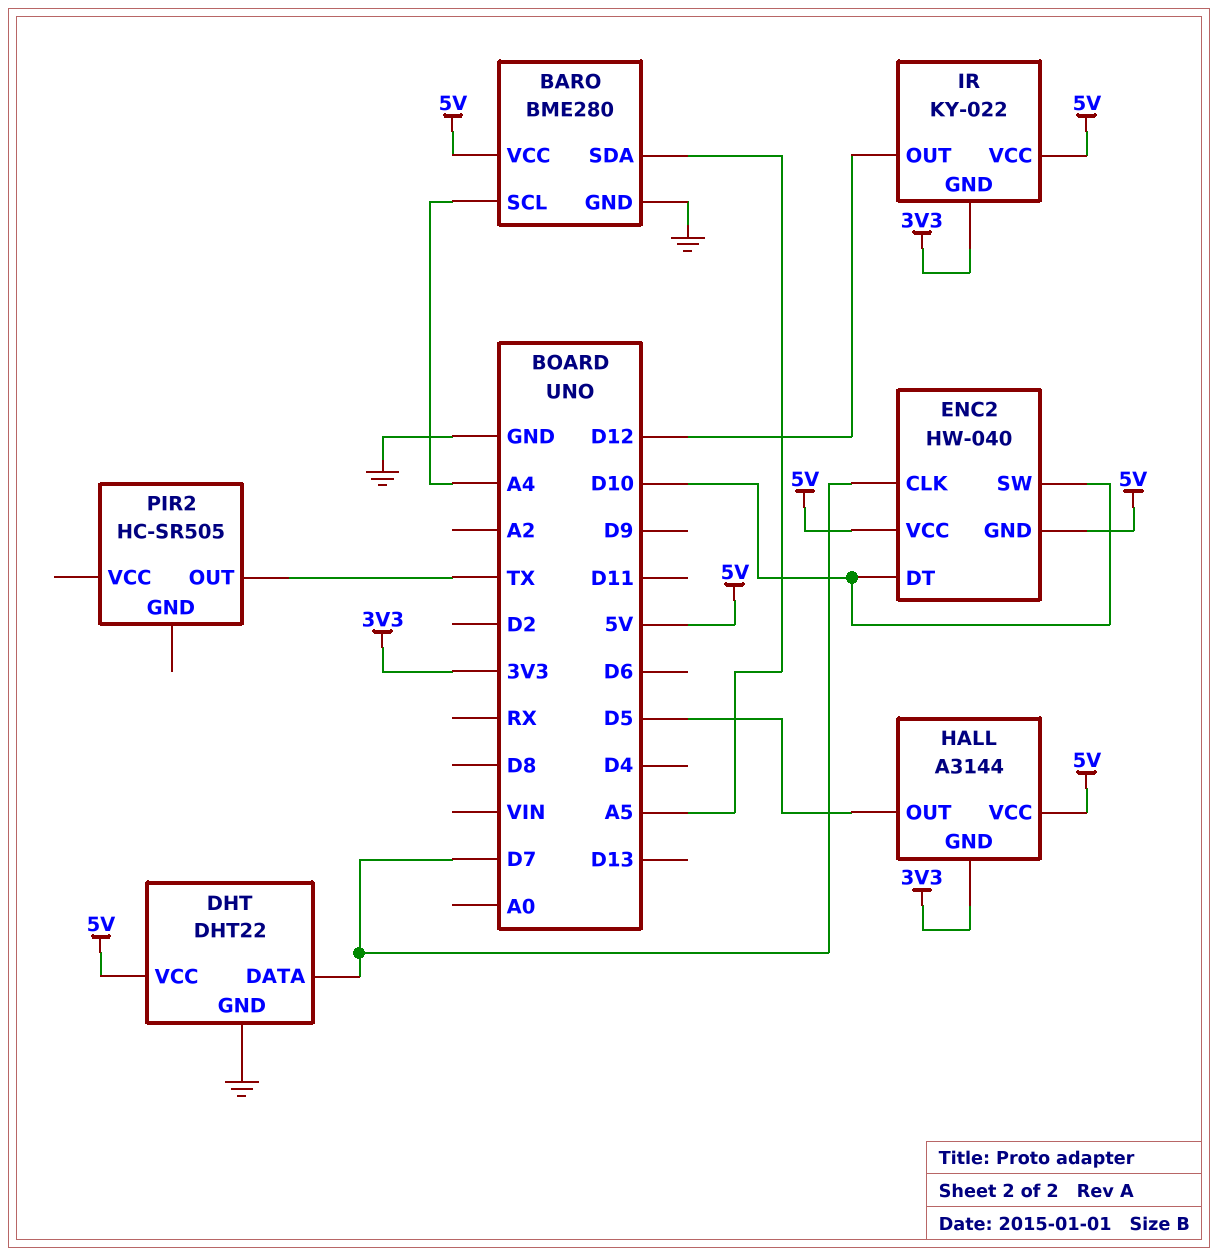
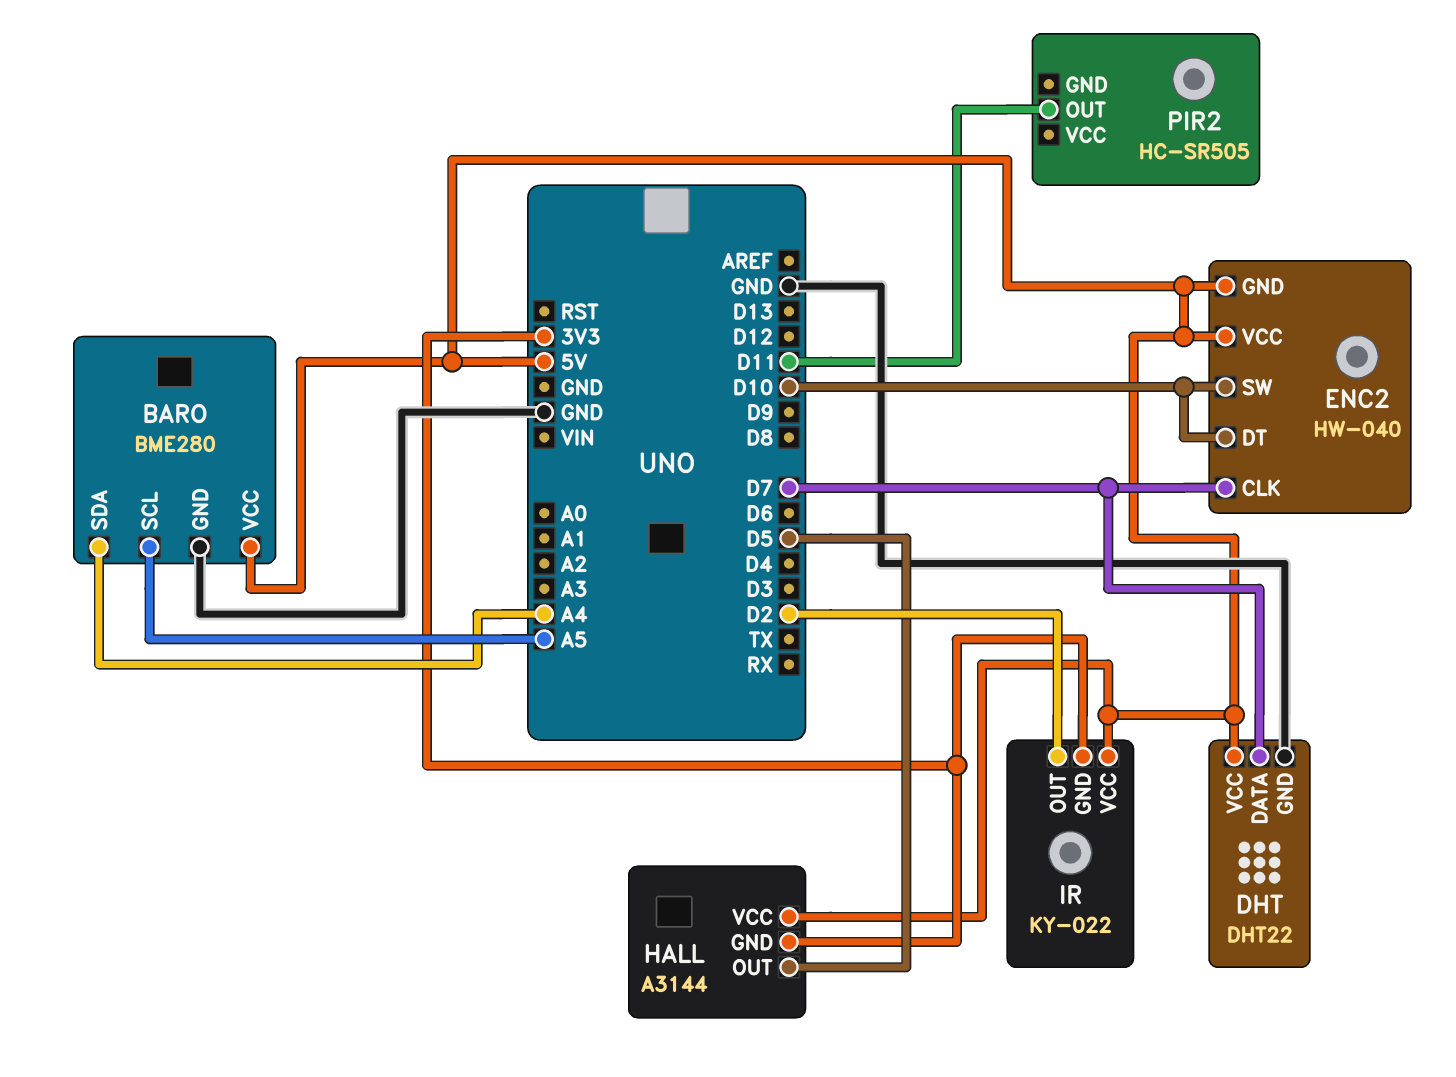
BARO pin SCL: A4 -> A5
BARO pin SDA: A5 -> A4
IR pin OUT: D12 -> D2
PIR2 pin OUT: TX -> D11

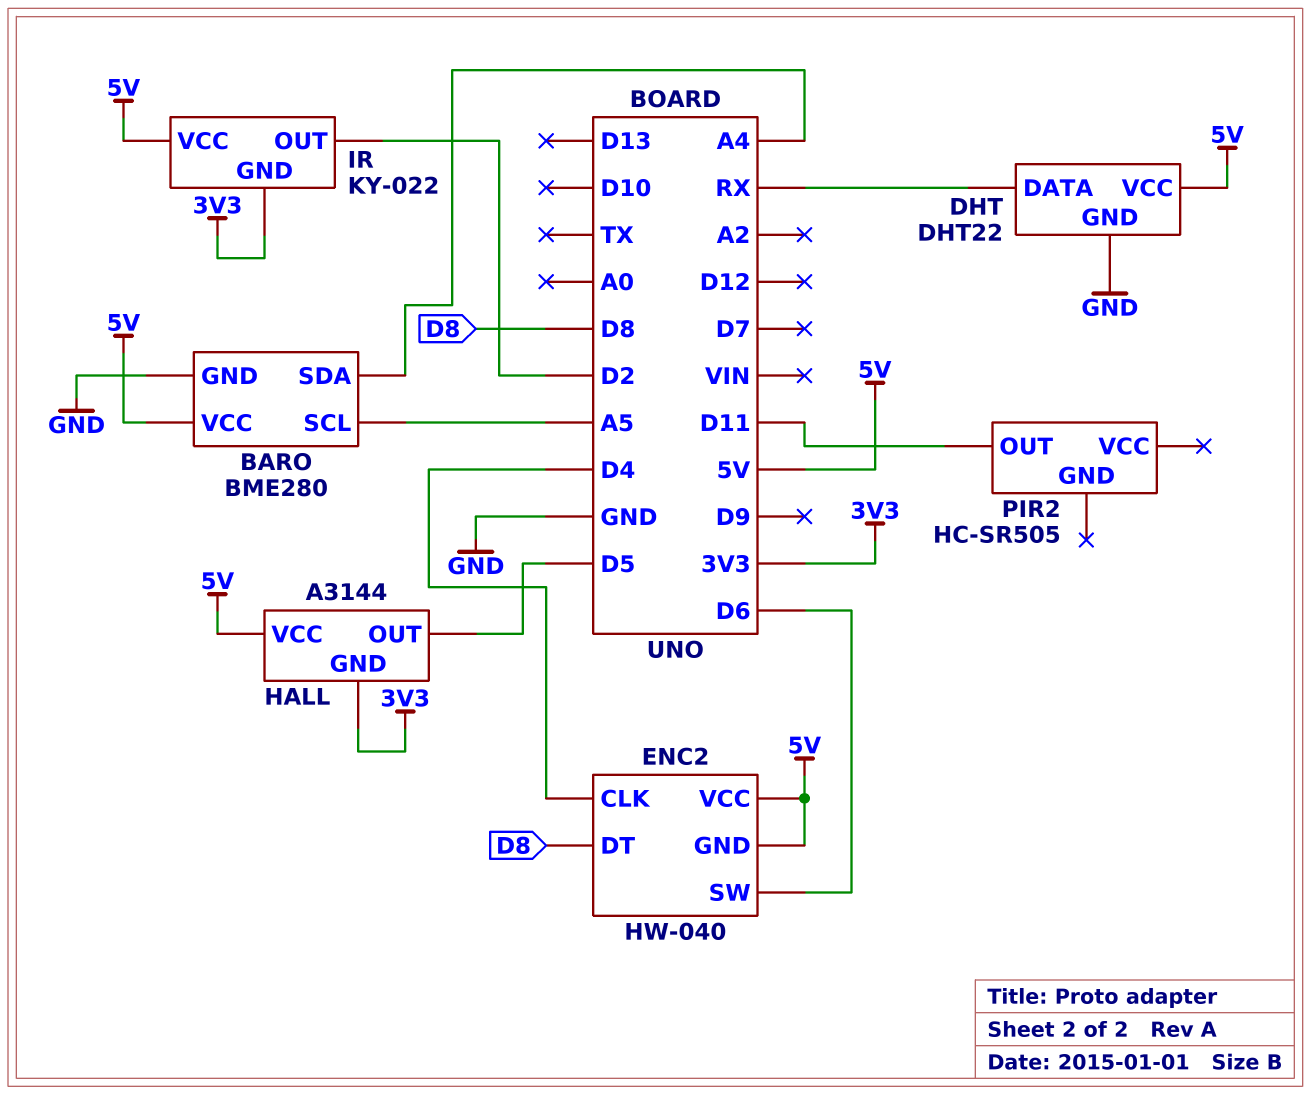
DHT pin DATA: D7 -> RX
ENC2 pin CLK: D7 -> D4
ENC2 pin DT: D10 -> D8
ENC2 pin SW: D10 -> D6

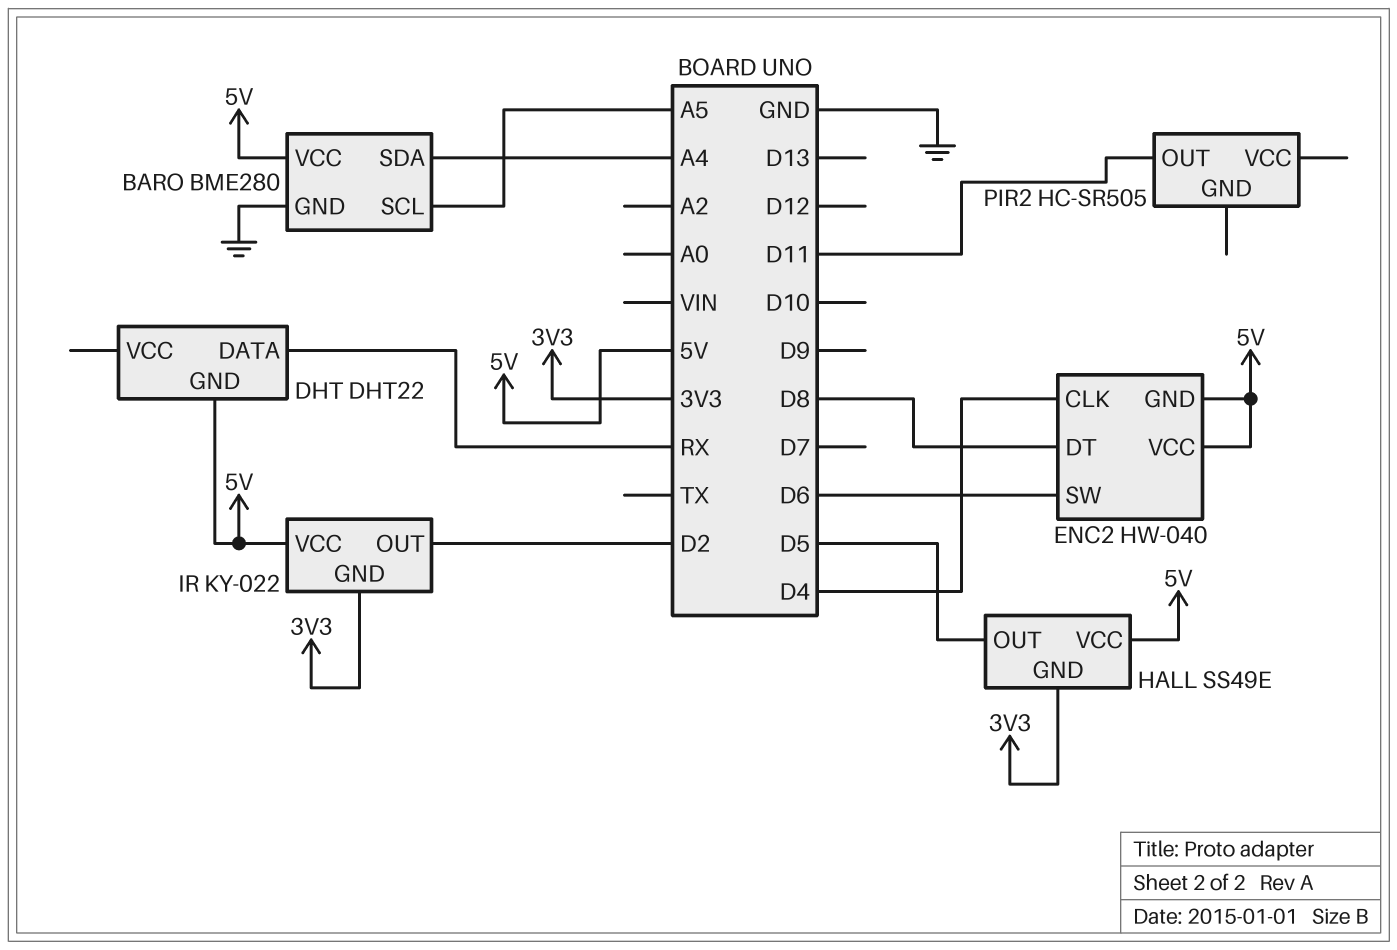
DHT pin GND: GND -> 5V
DHT pin VCC: 5V -> none
HALL: A3144 -> SS49E

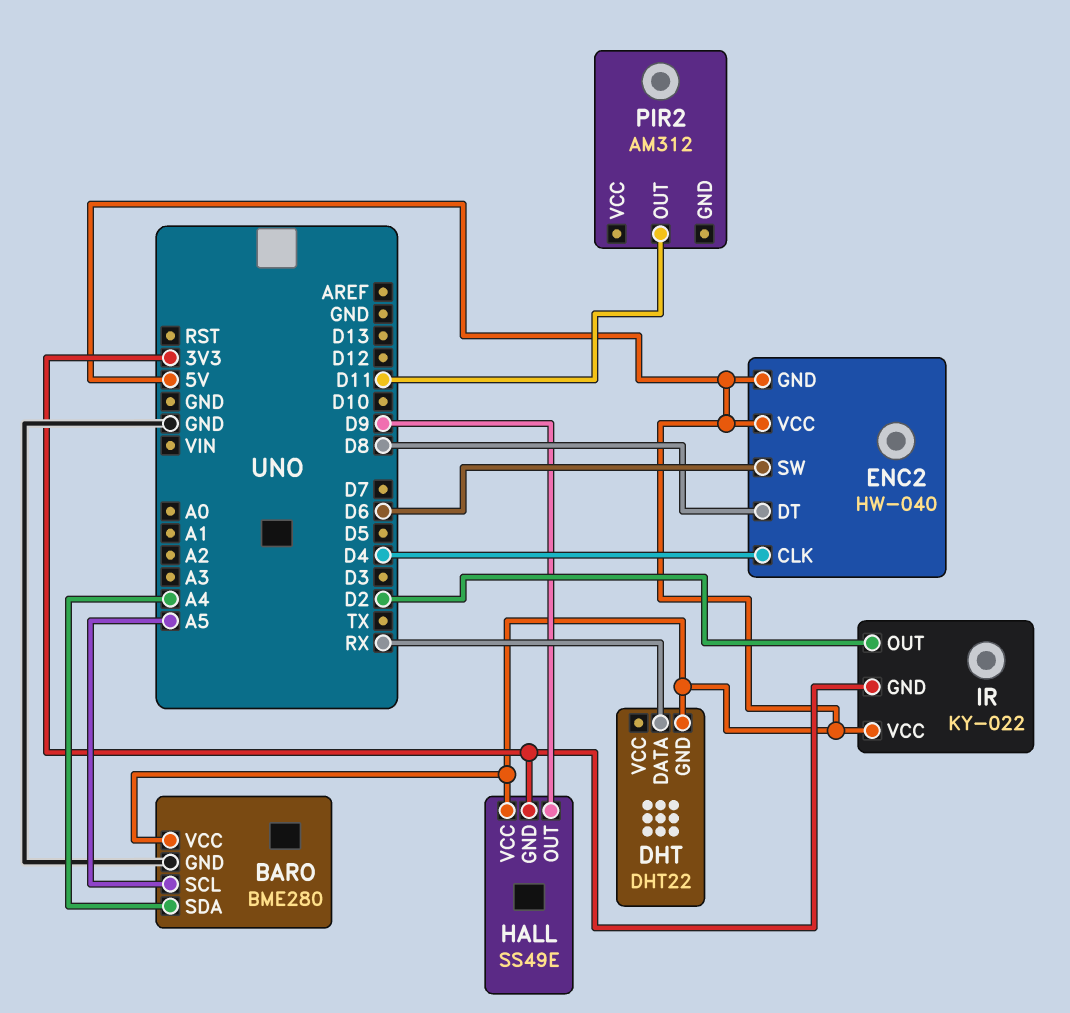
HALL pin OUT: D5 -> D9
PIR2: HC-SR505 -> AM312

